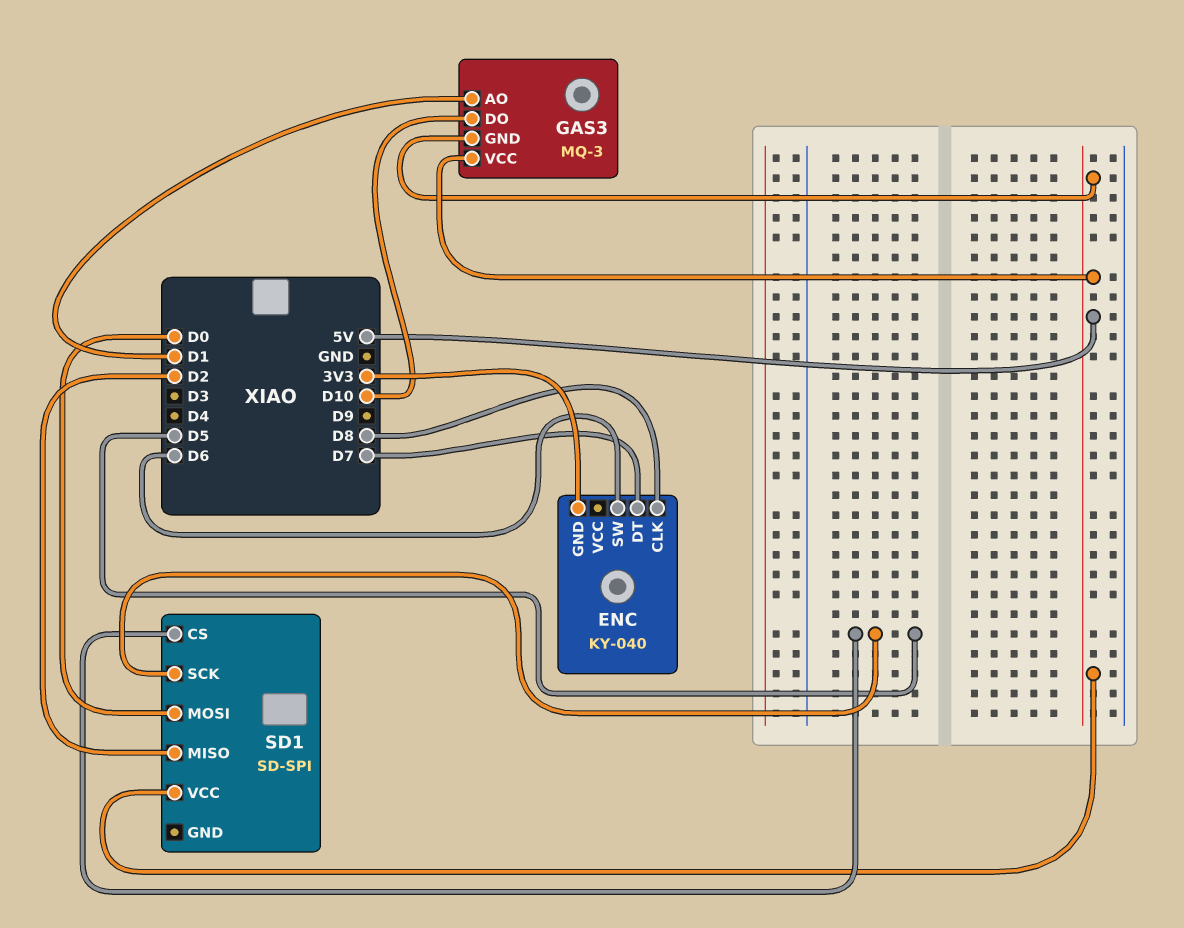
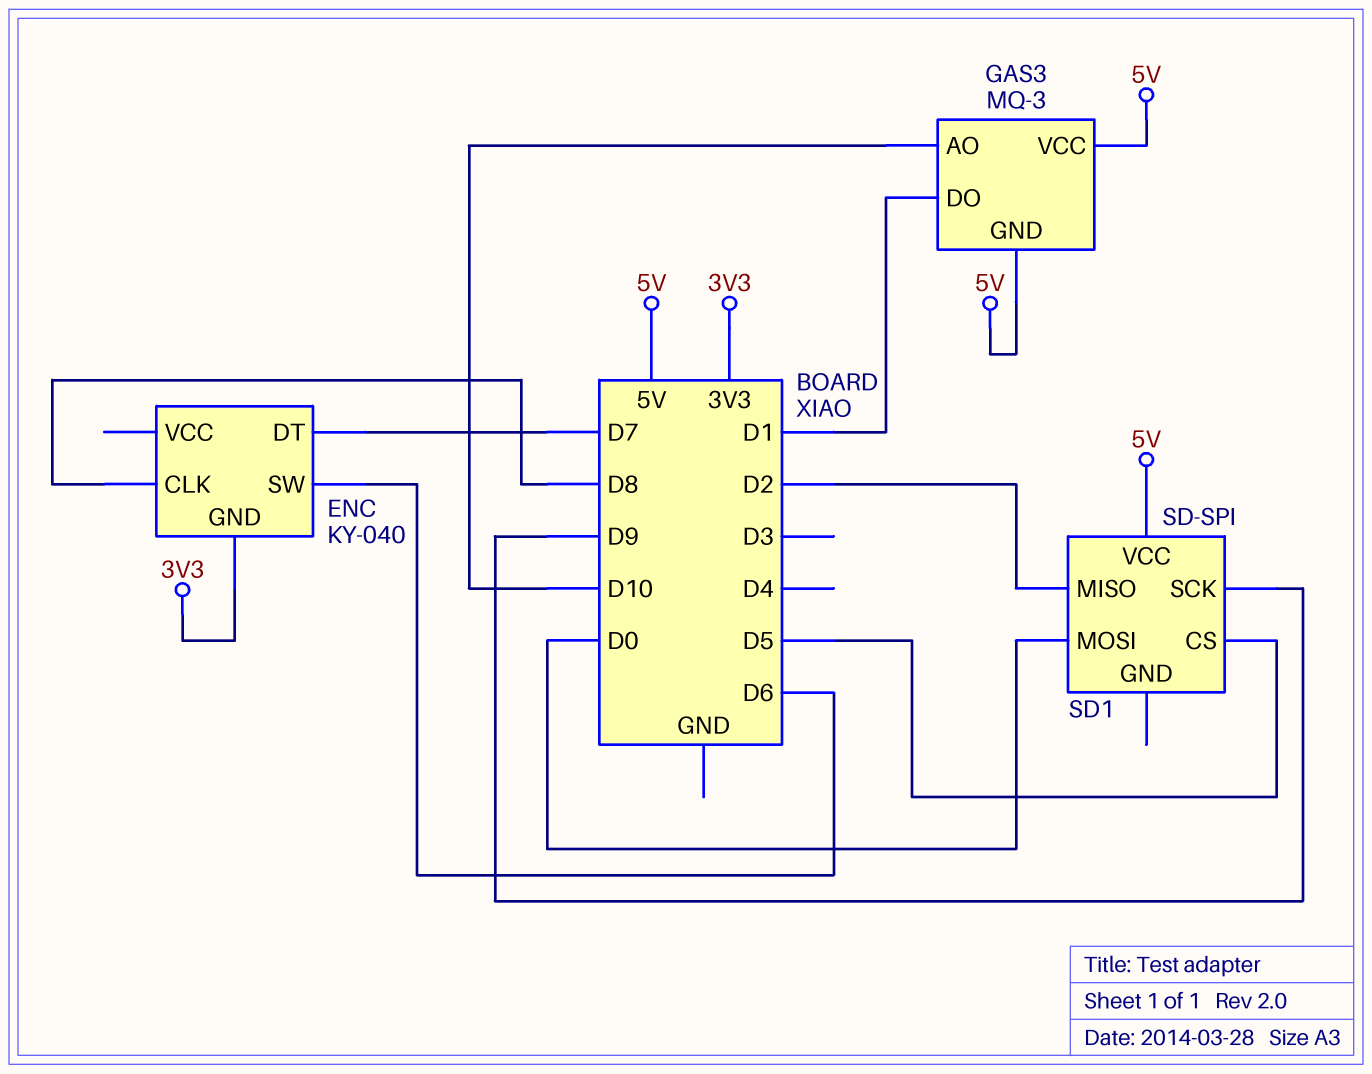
GAS3 pin AO: D1 -> D10
GAS3 pin DO: D10 -> D1
SD1 pin SCK: D5 -> D9

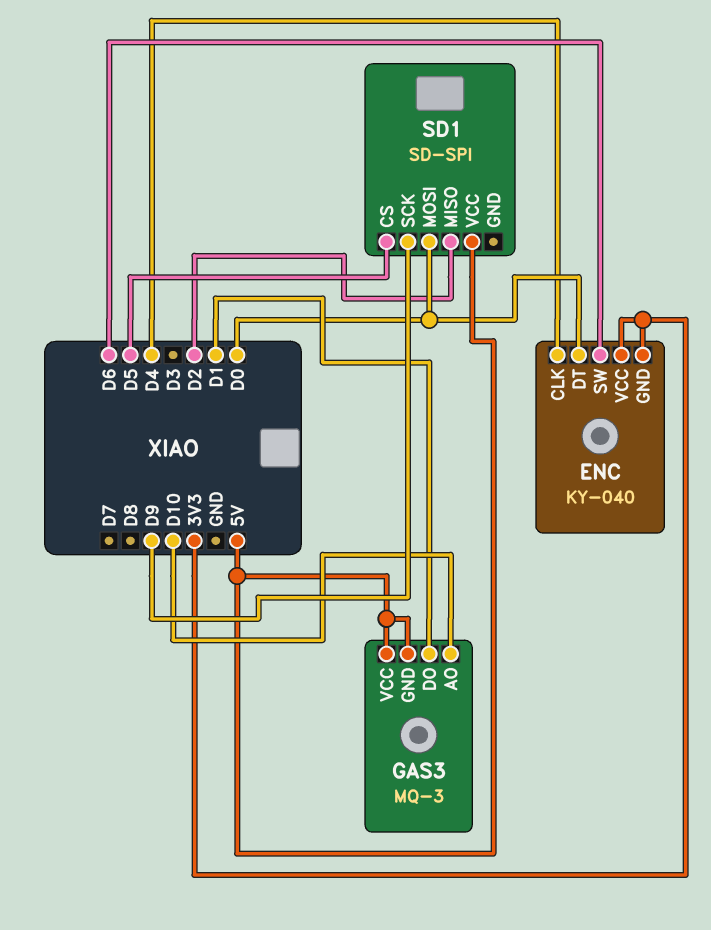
ENC pin CLK: D8 -> D4
ENC pin DT: D7 -> D0
ENC pin VCC: none -> 3V3

